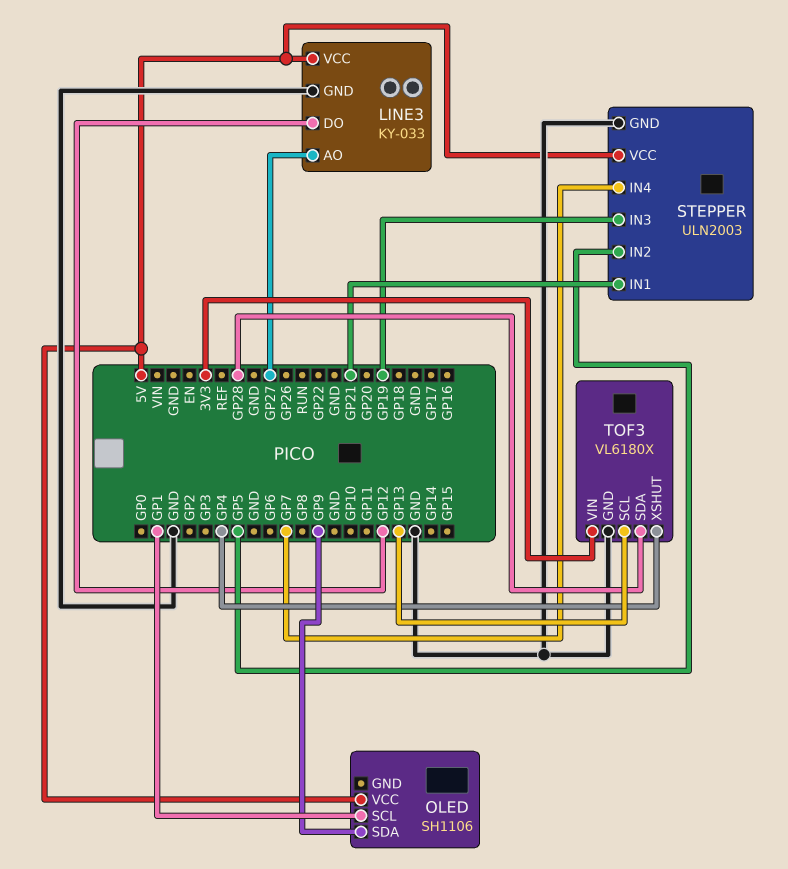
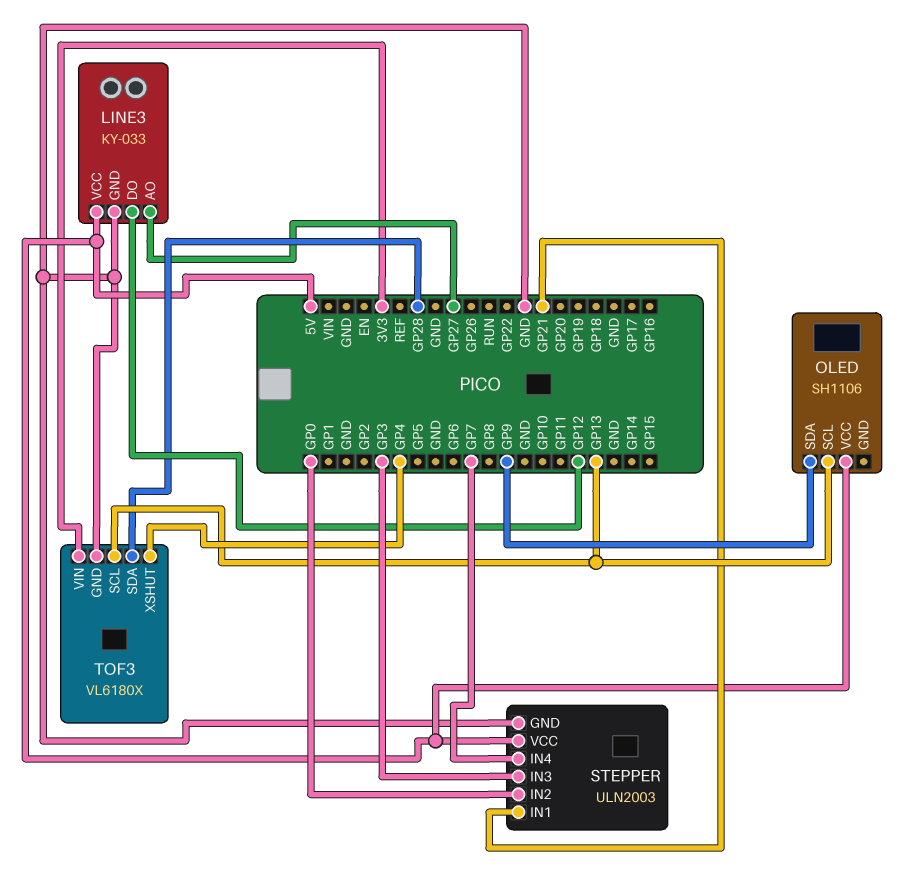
OLED pin SCL: GP1 -> GP13
STEPPER pin IN2: GP5 -> GP0
STEPPER pin IN3: GP19 -> GP3

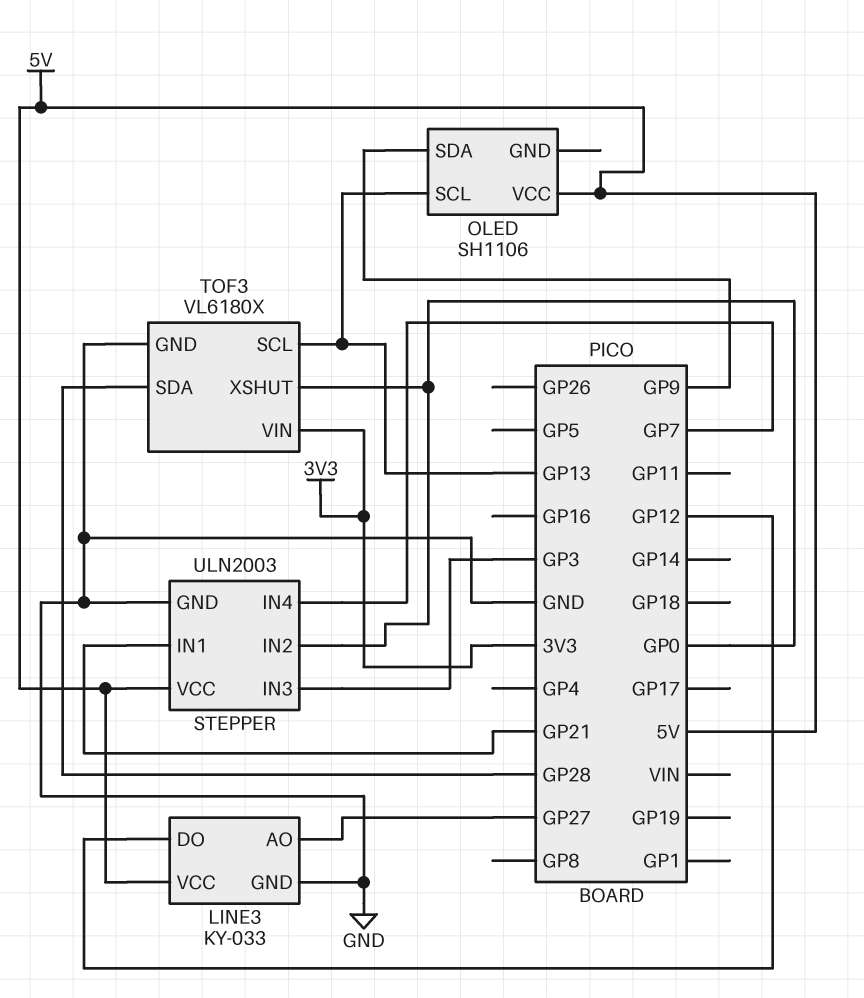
TOF3 pin XSHUT: GP4 -> GP0

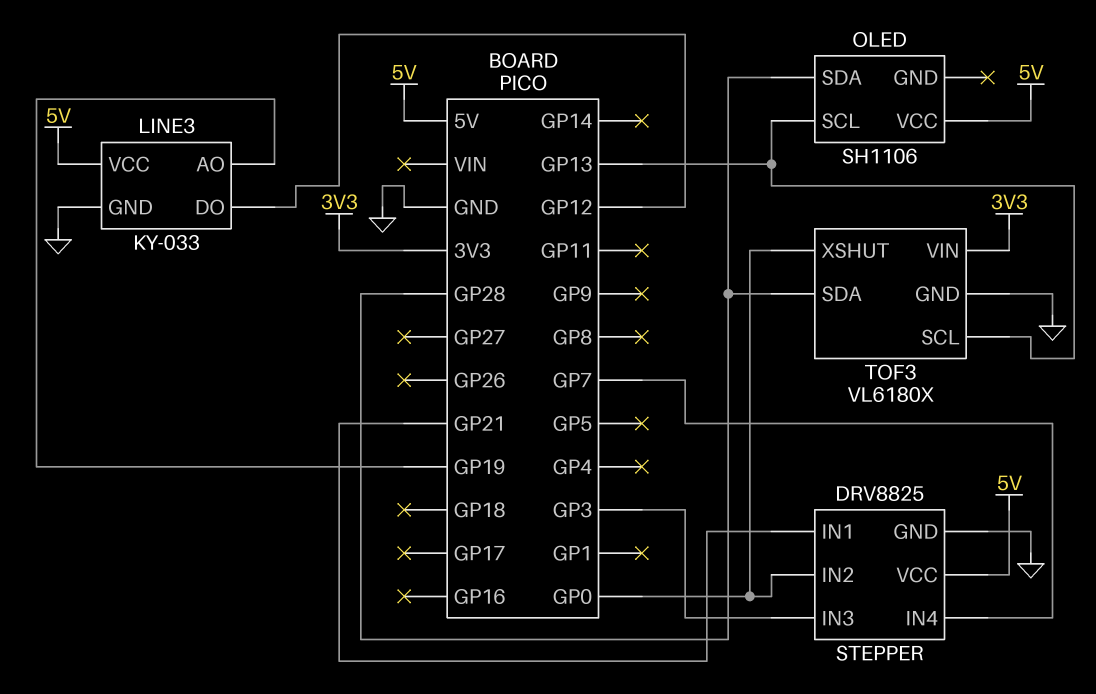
LINE3 pin AO: GP27 -> GP19
OLED pin SDA: GP9 -> GP28
STEPPER: ULN2003 -> DRV8825

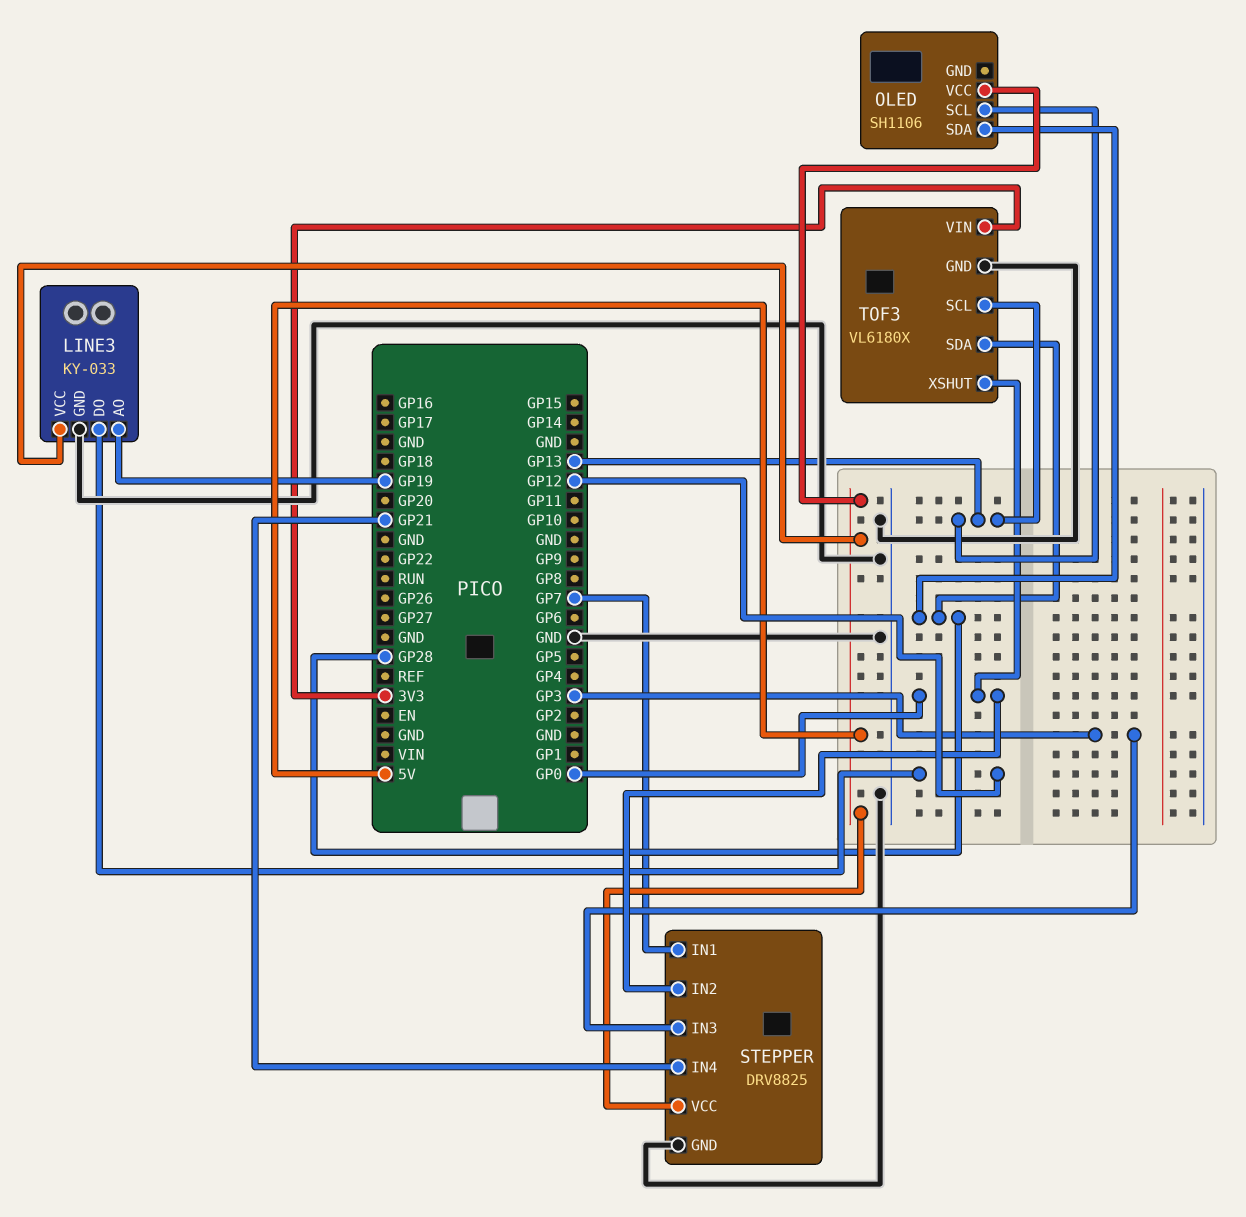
STEPPER pin IN1: GP21 -> GP7
STEPPER pin IN4: GP7 -> GP21

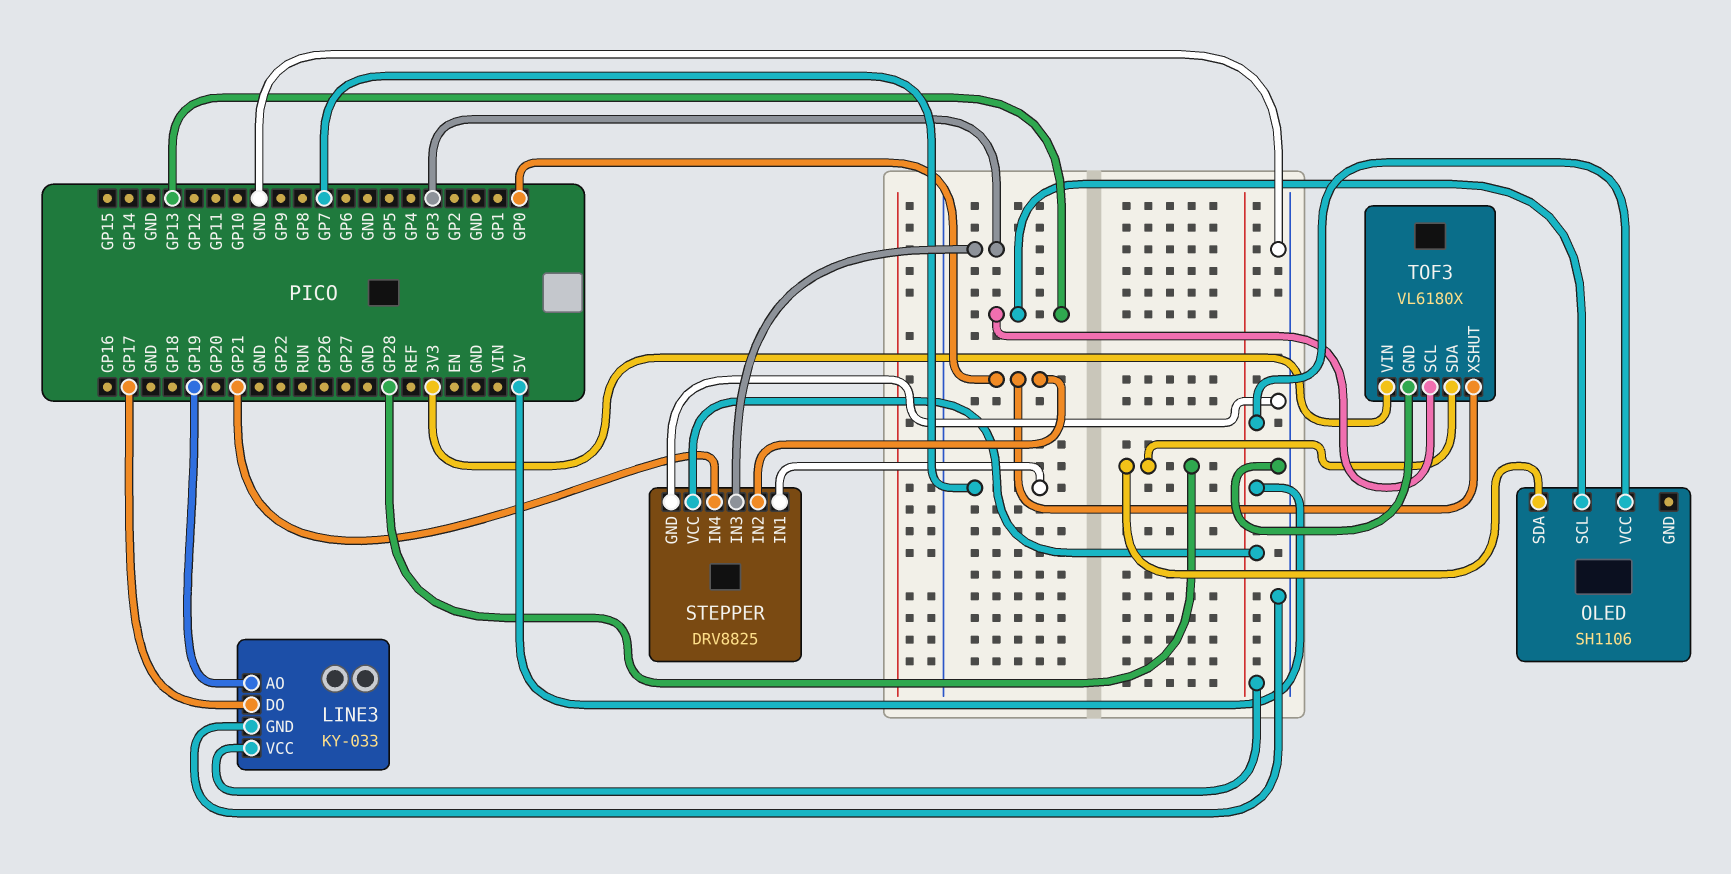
LINE3 pin DO: GP12 -> GP17

